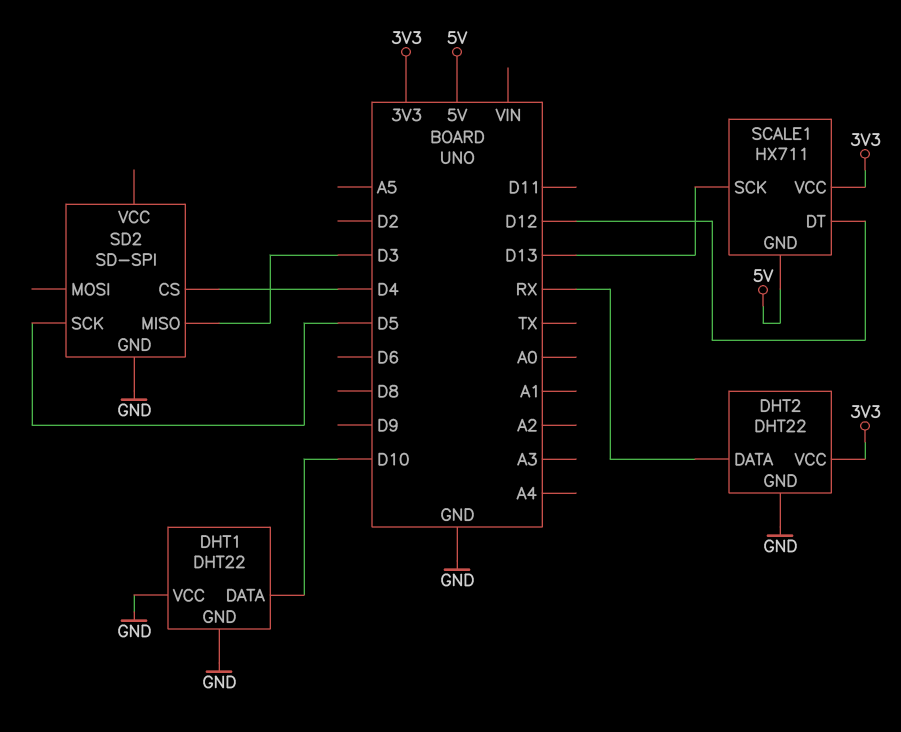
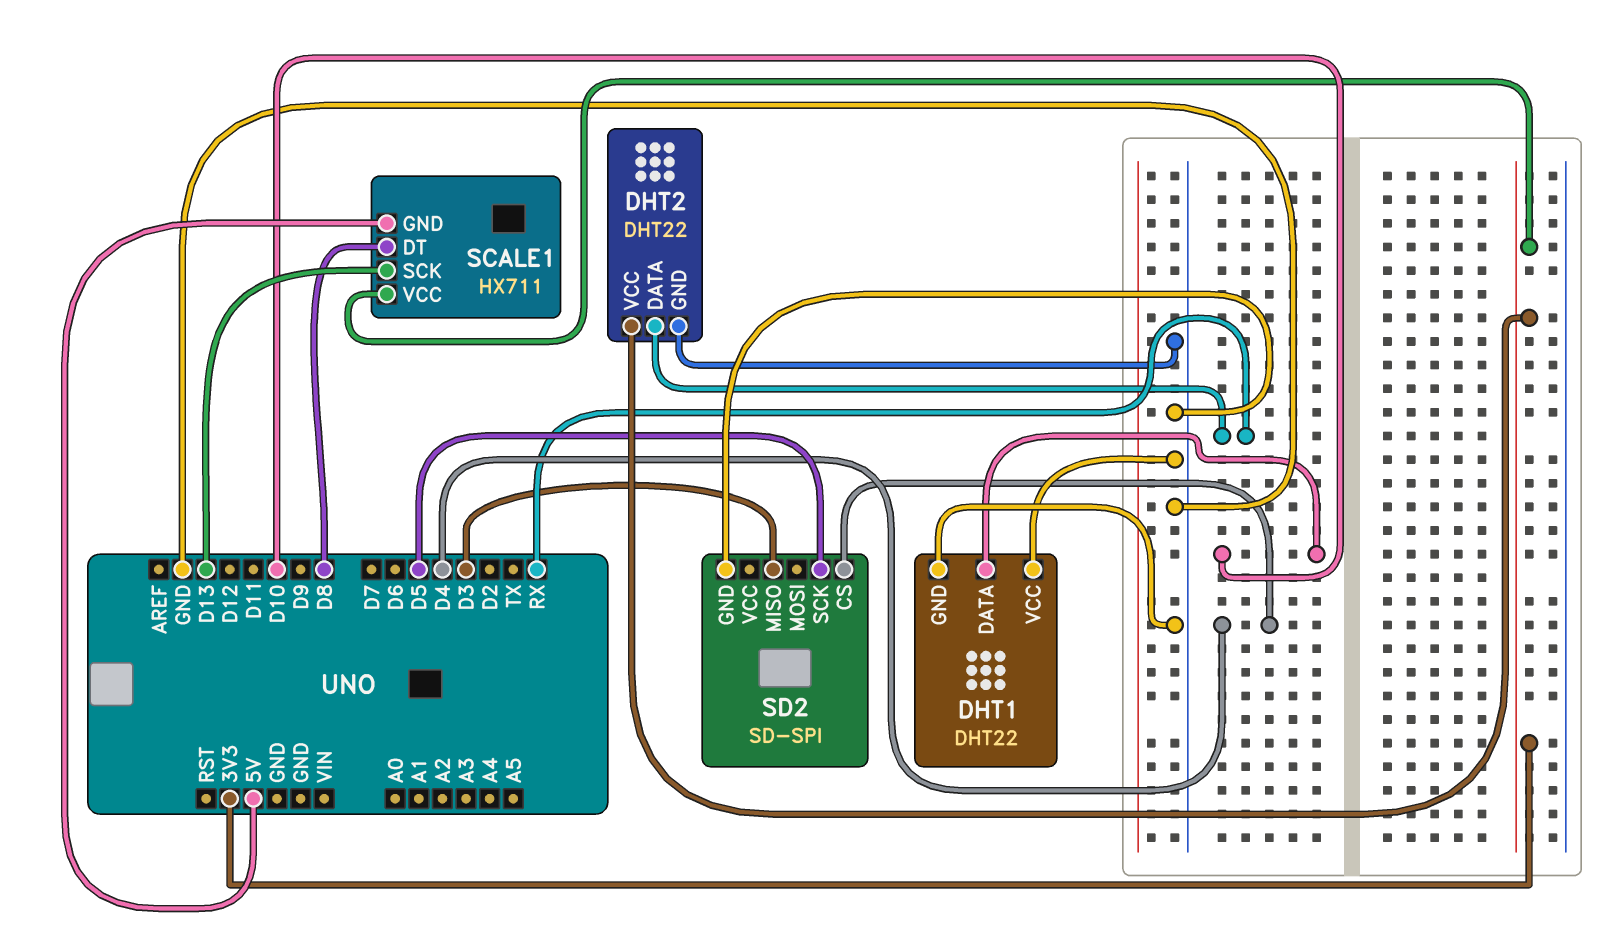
SCALE1 pin DT: D12 -> D8

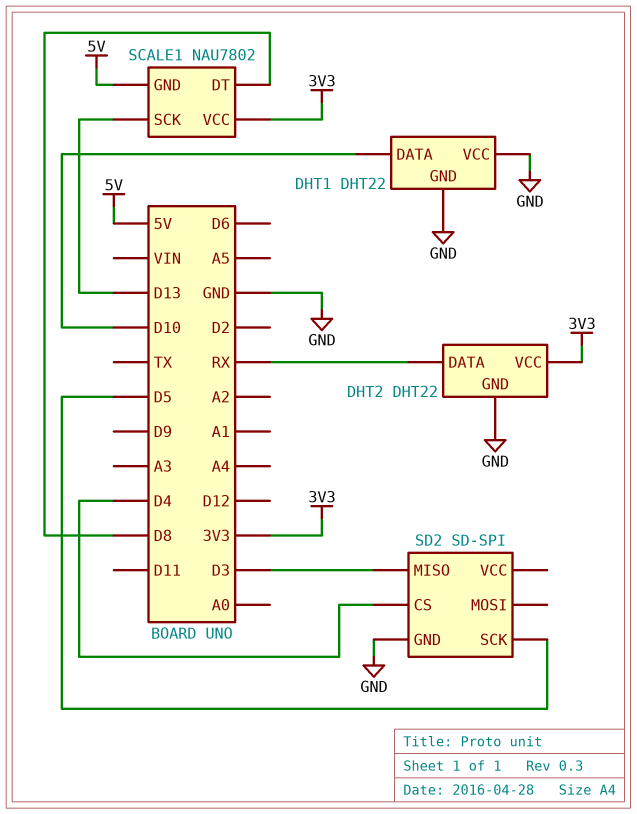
SCALE1: HX711 -> NAU7802

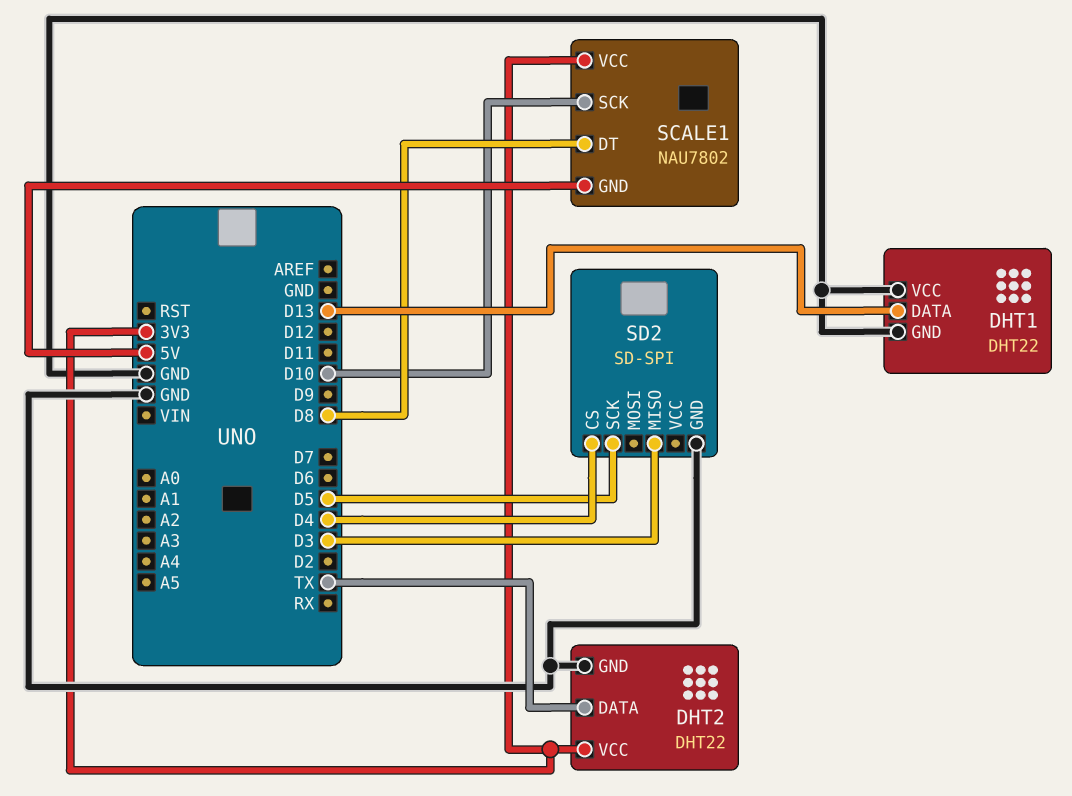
DHT1 pin DATA: D10 -> D13
DHT2 pin DATA: RX -> TX
SCALE1 pin SCK: D13 -> D10

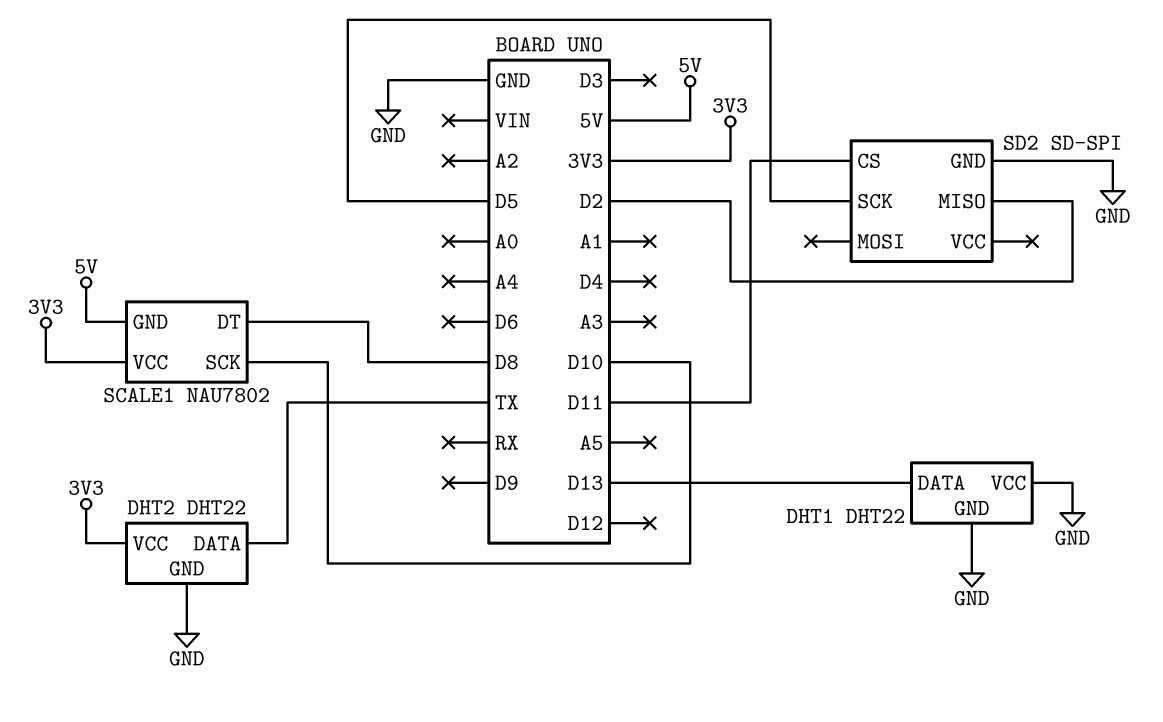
SD2 pin CS: D4 -> D11
SD2 pin MISO: D3 -> D2

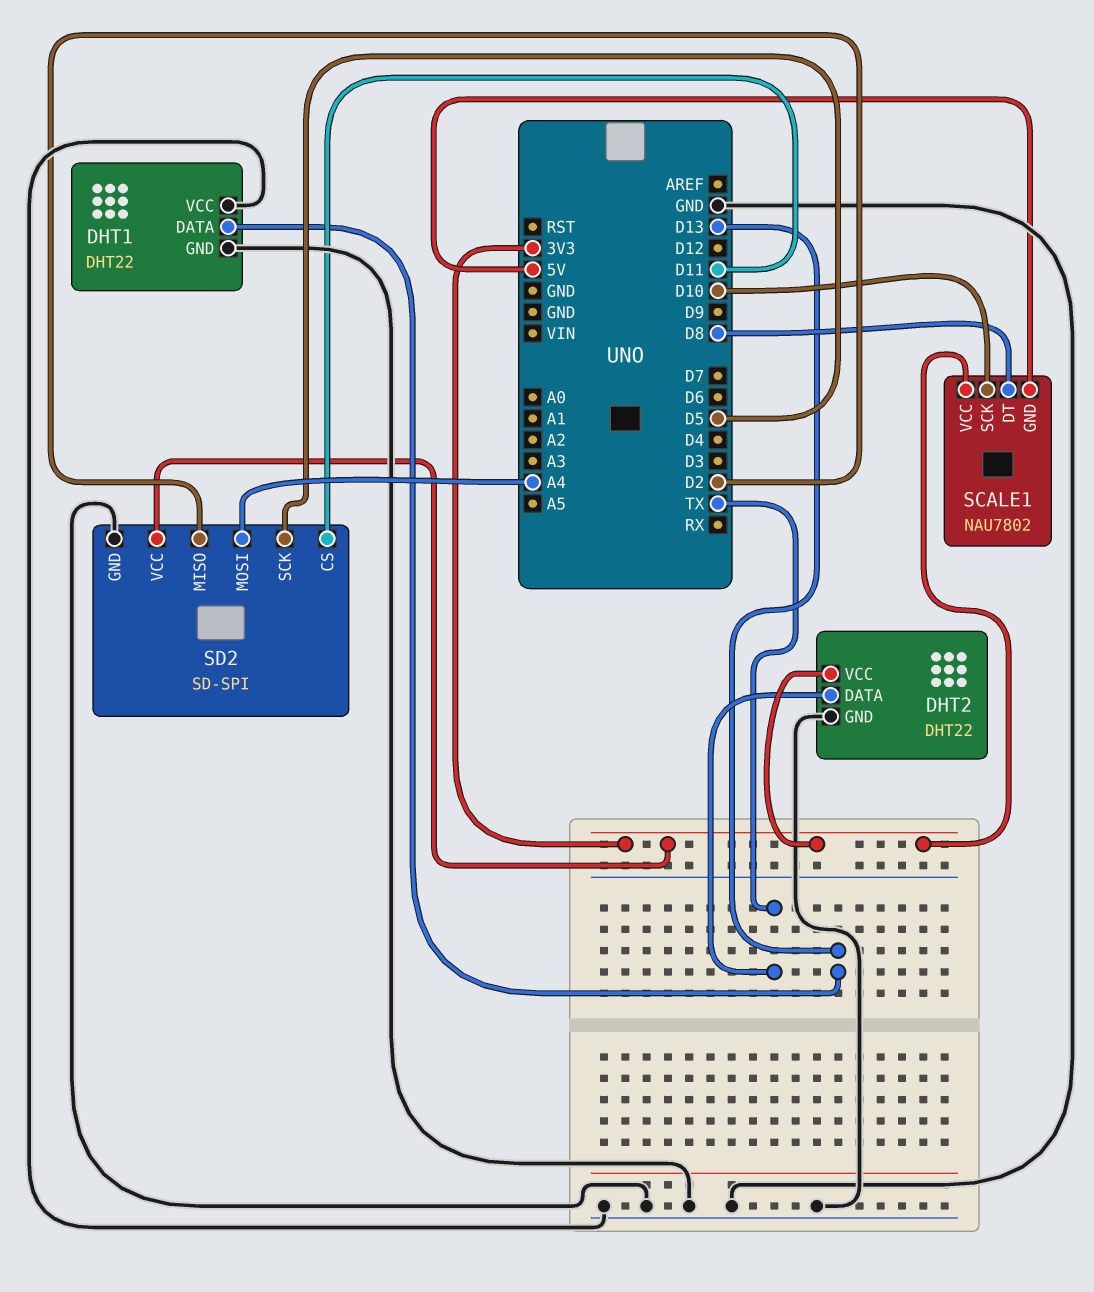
SD2 pin MOSI: none -> A4
SD2 pin VCC: none -> 3V3

